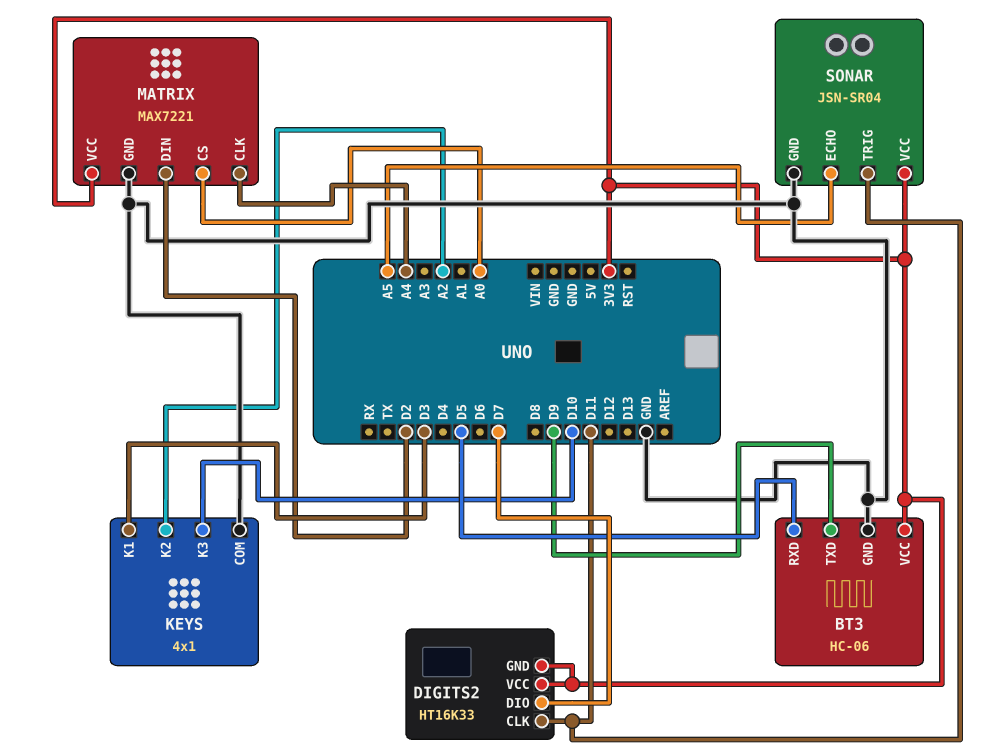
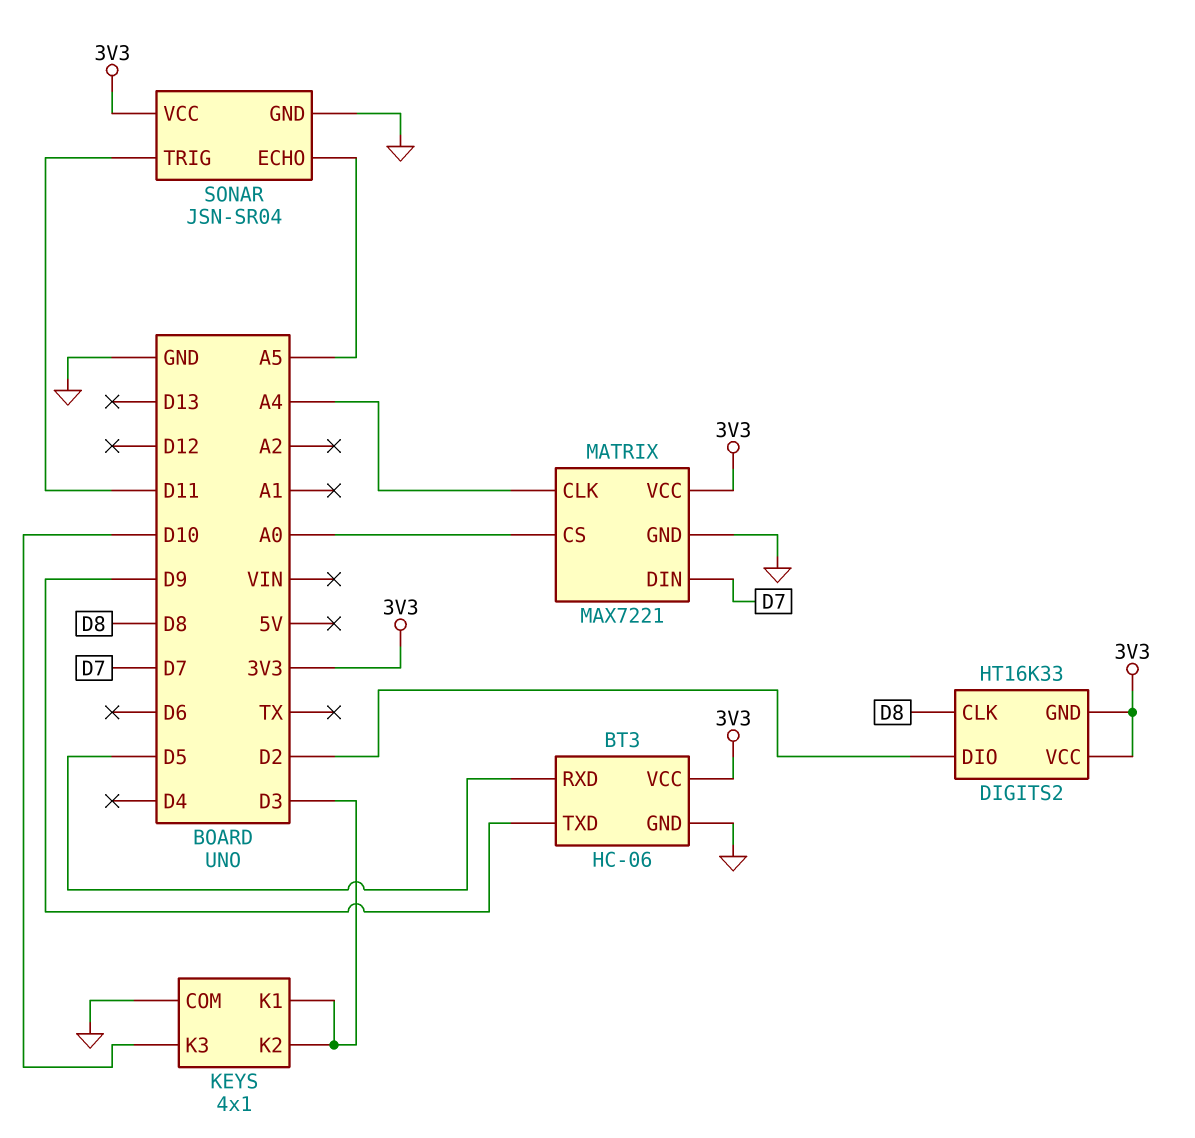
DIGITS2 pin CLK: D11 -> D8
DIGITS2 pin DIO: D7 -> D2
KEYS pin K2: A2 -> D3
MATRIX pin DIN: D2 -> D7

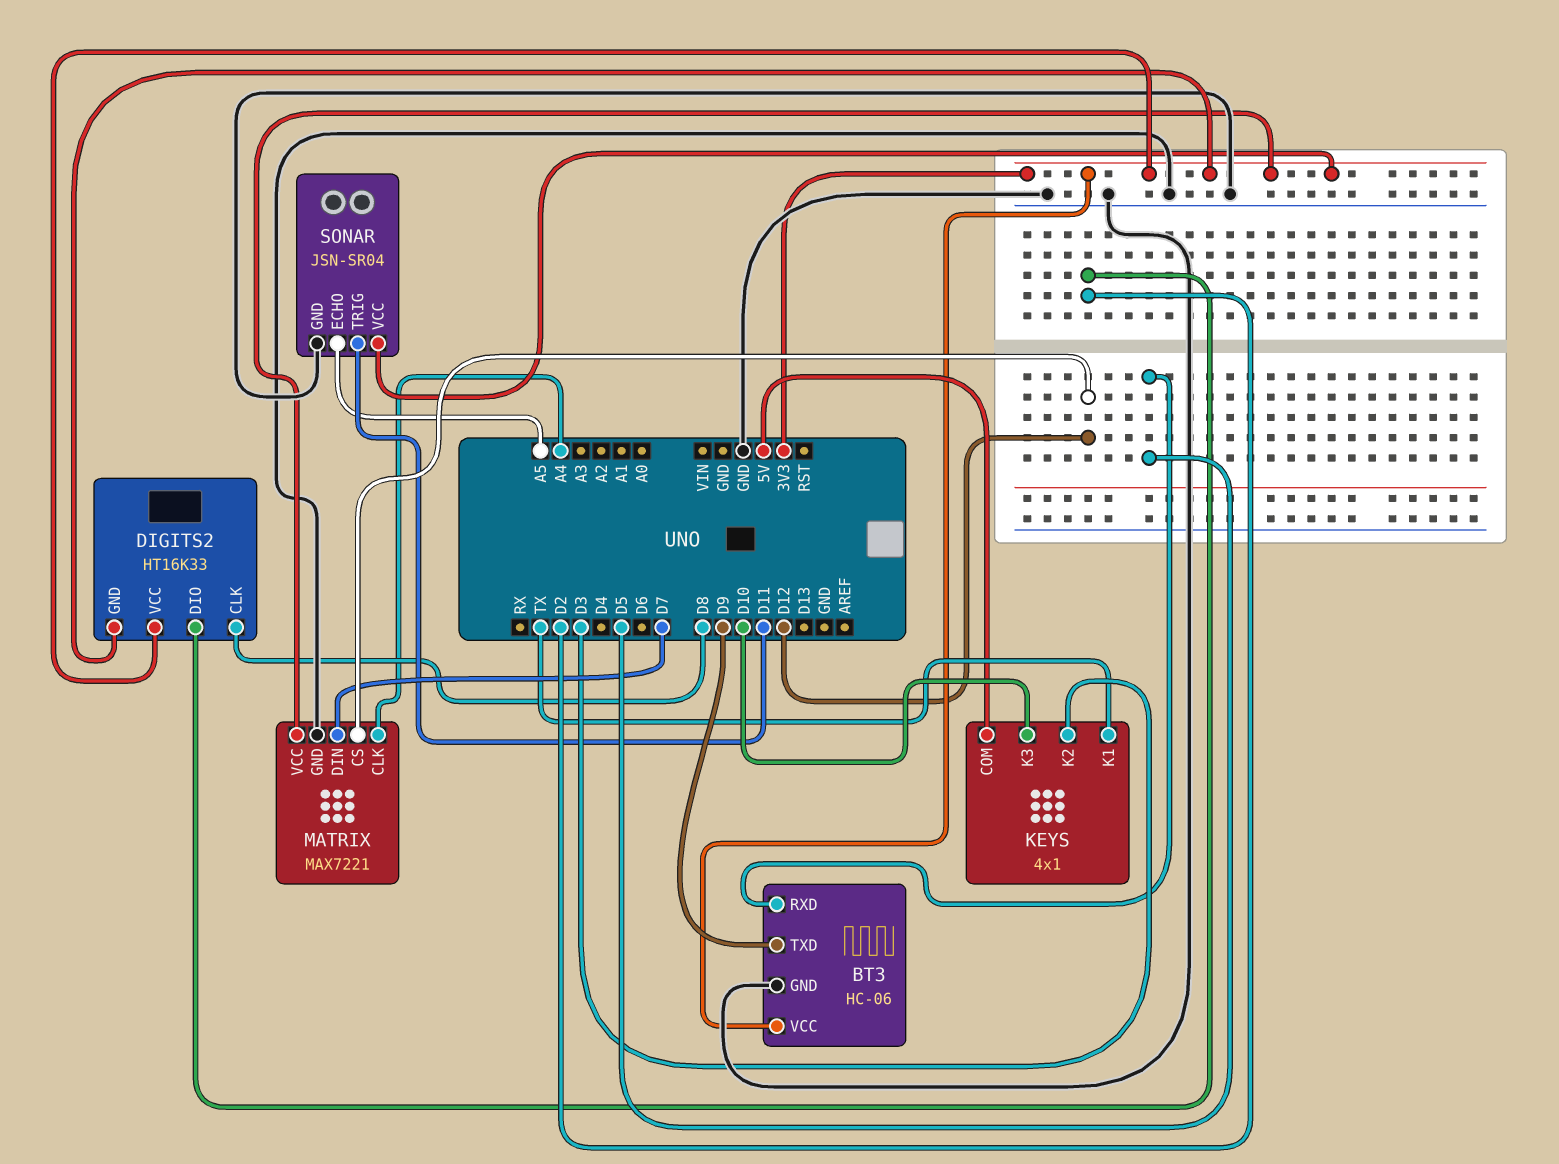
KEYS pin COM: GND -> 5V
KEYS pin K1: D3 -> TX
MATRIX pin CS: A0 -> D12

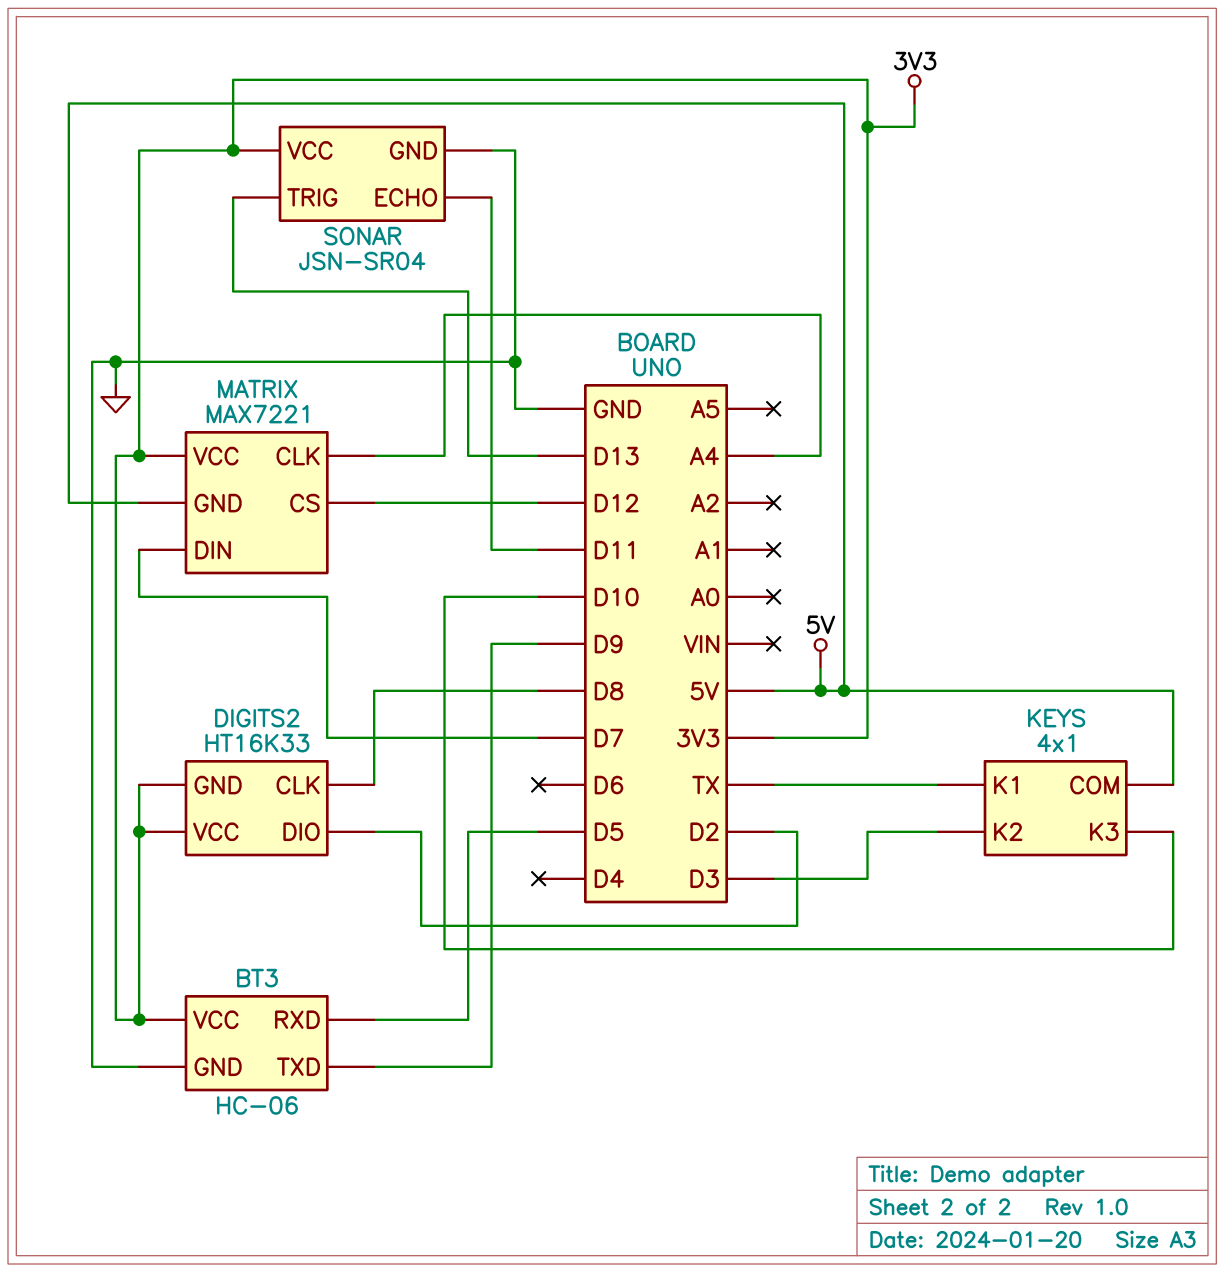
MATRIX pin GND: GND -> 5V
SONAR pin ECHO: A5 -> D11
SONAR pin TRIG: D11 -> D13

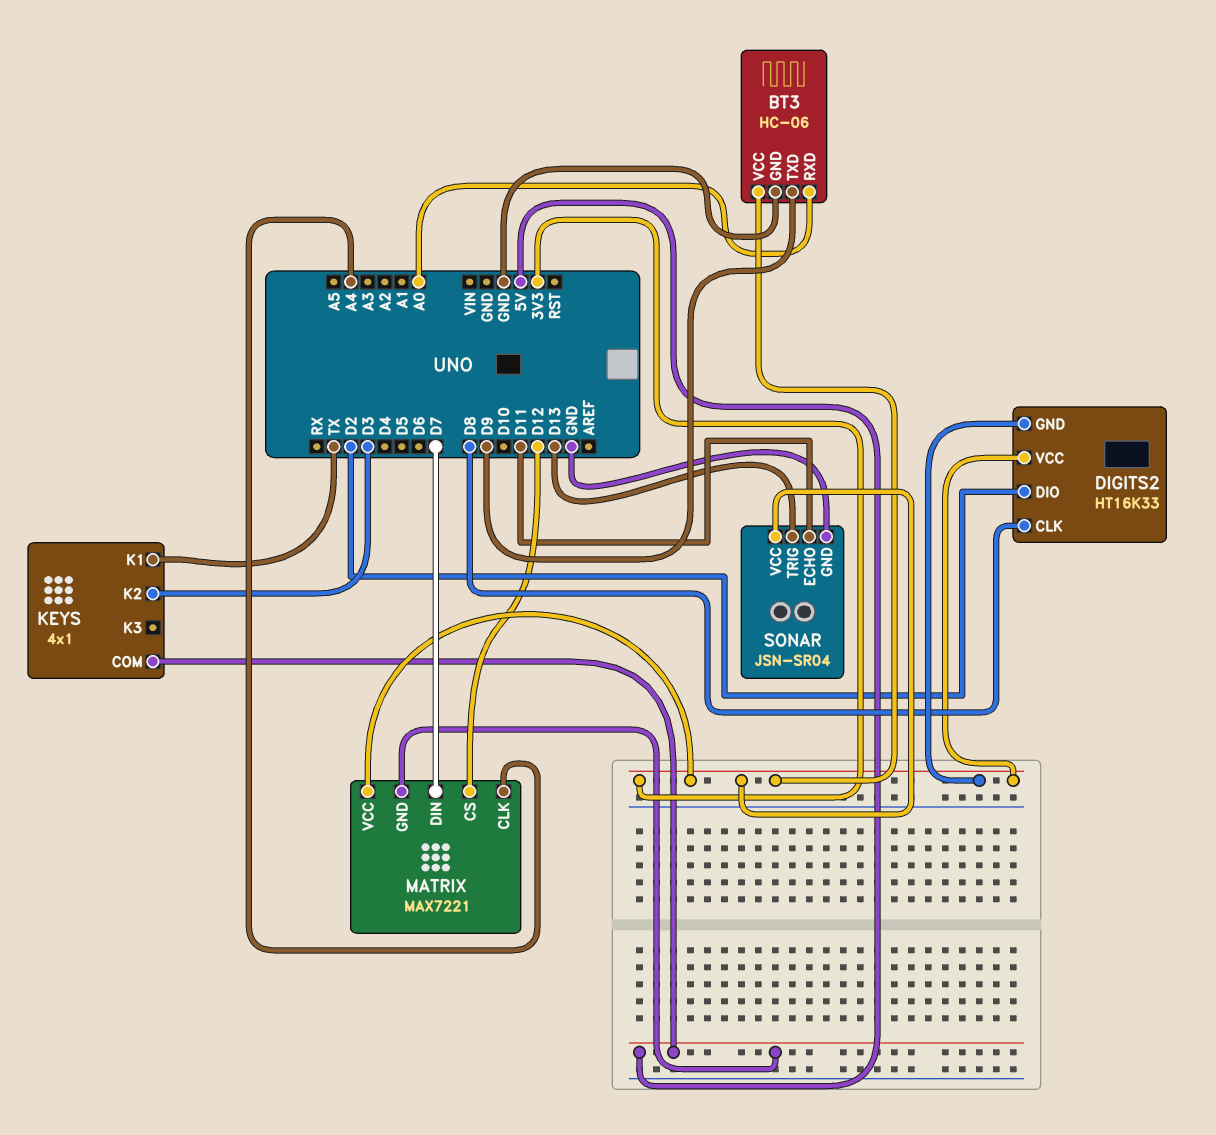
BT3 pin RXD: D5 -> A0
KEYS pin K3: D10 -> none

